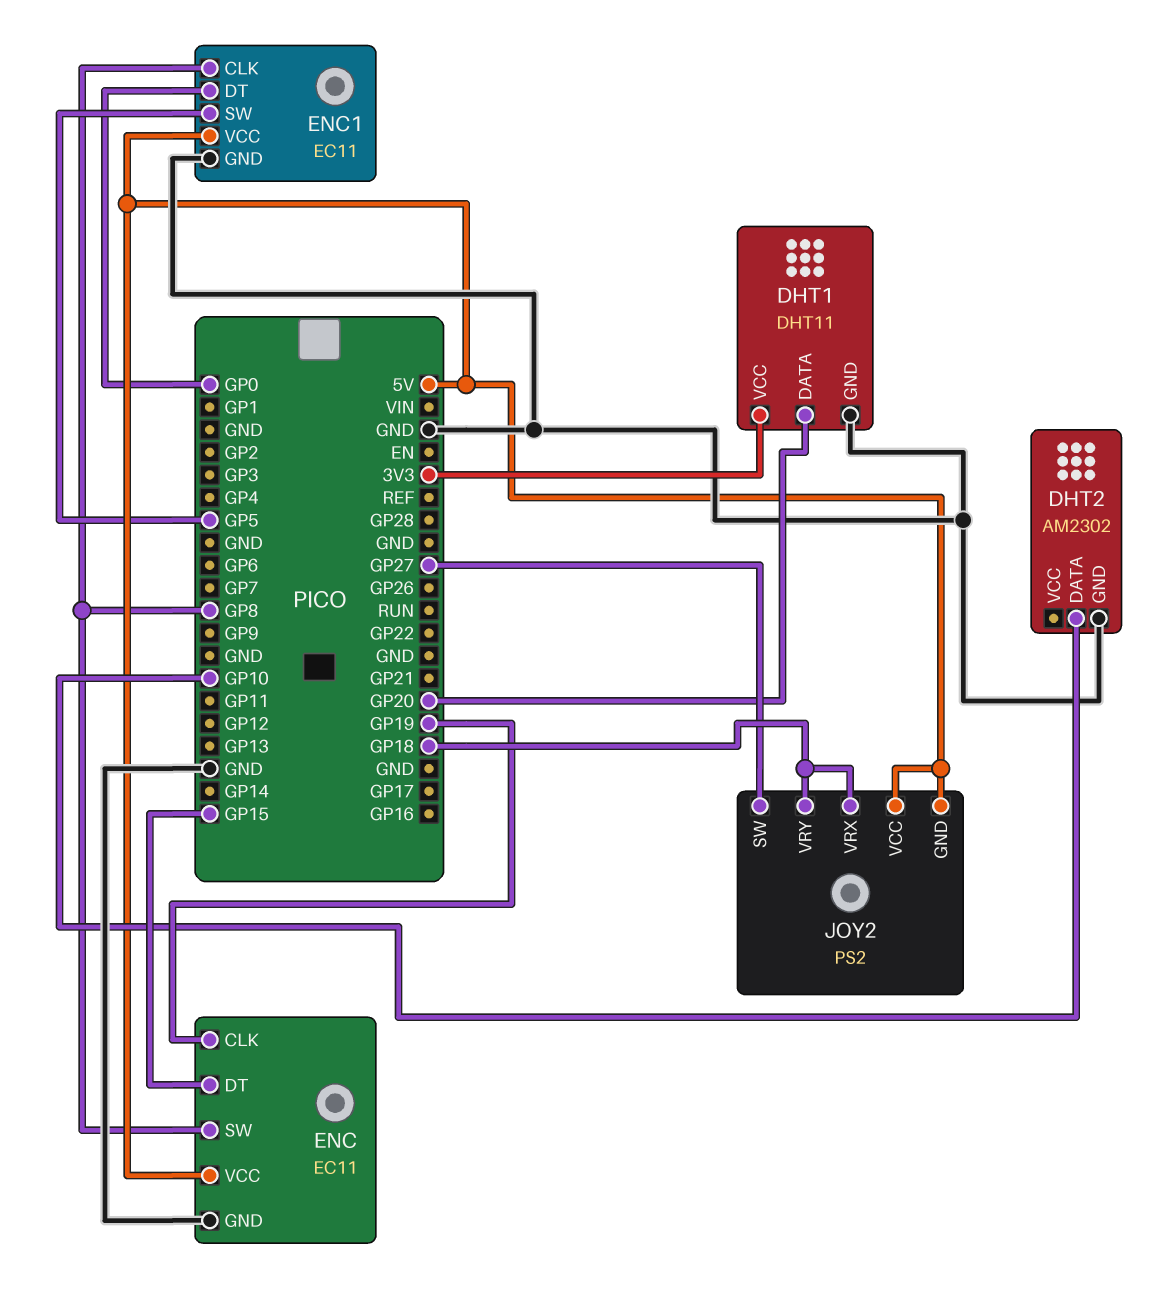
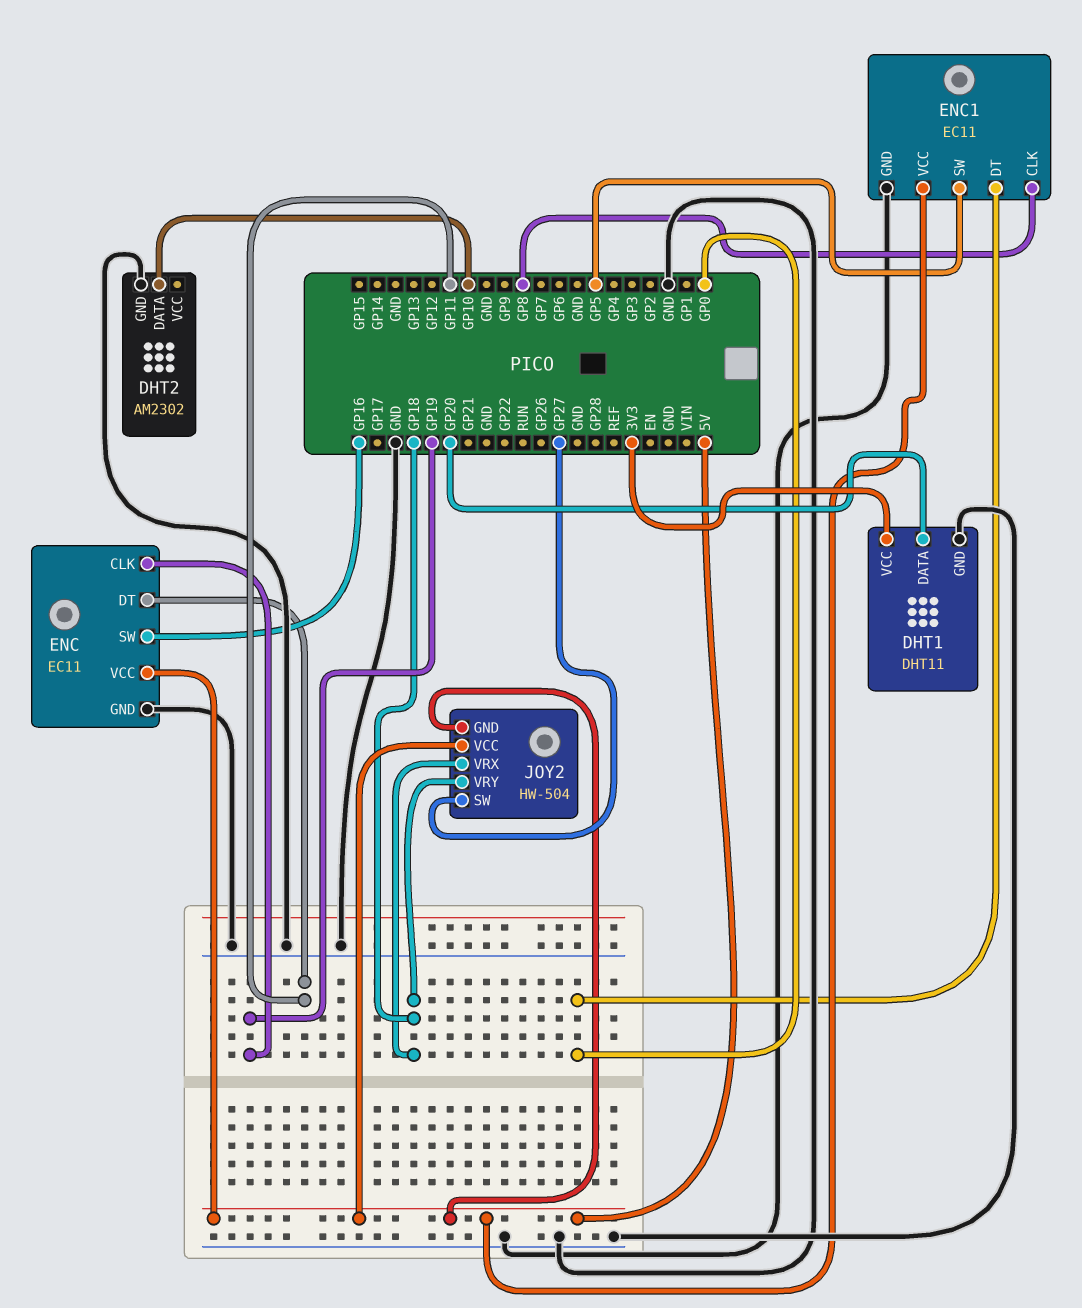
ENC pin DT: GP15 -> GP11
ENC pin SW: GP8 -> GP16
JOY2: PS2 -> HW-504

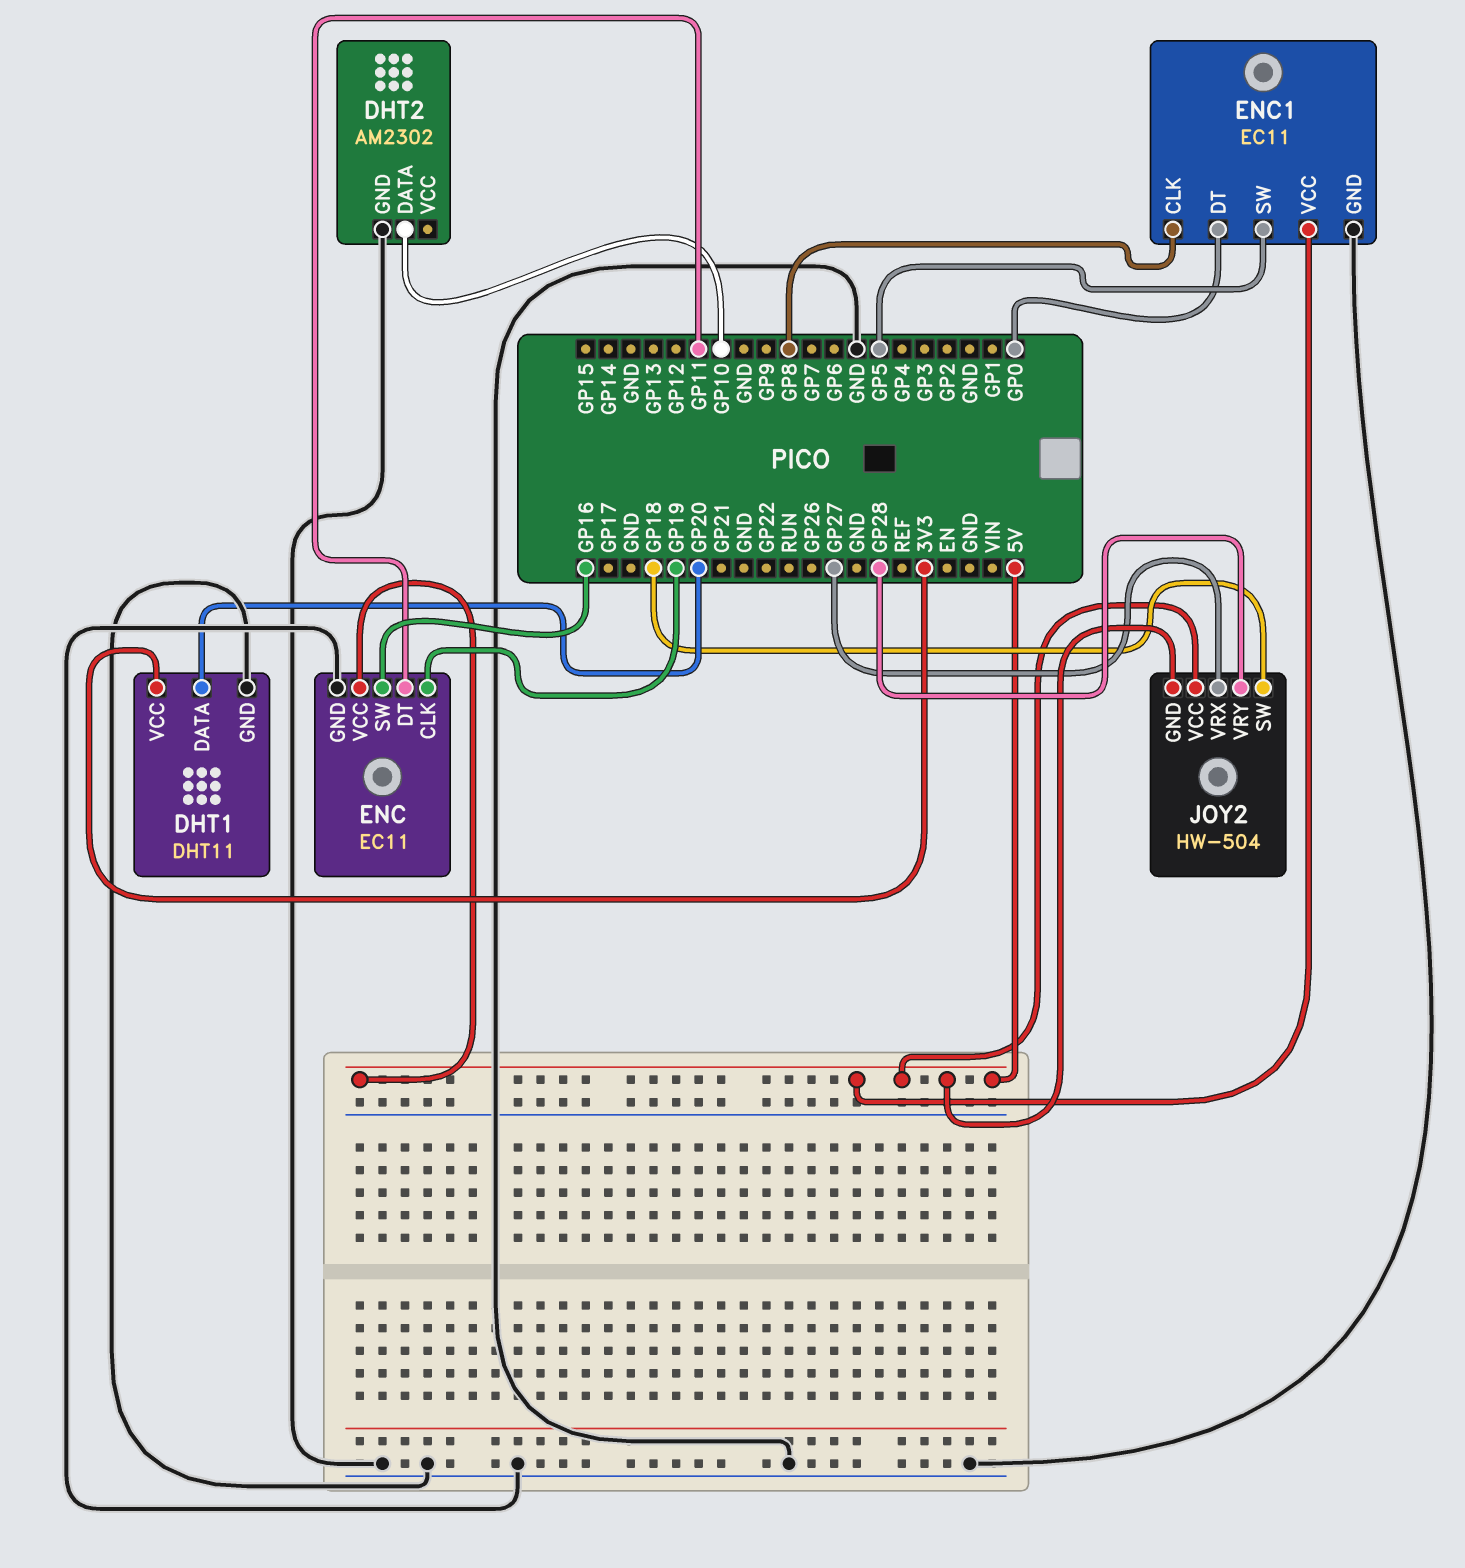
JOY2 pin SW: GP27 -> GP18
JOY2 pin VRX: GP18 -> GP27
JOY2 pin VRY: GP18 -> GP28

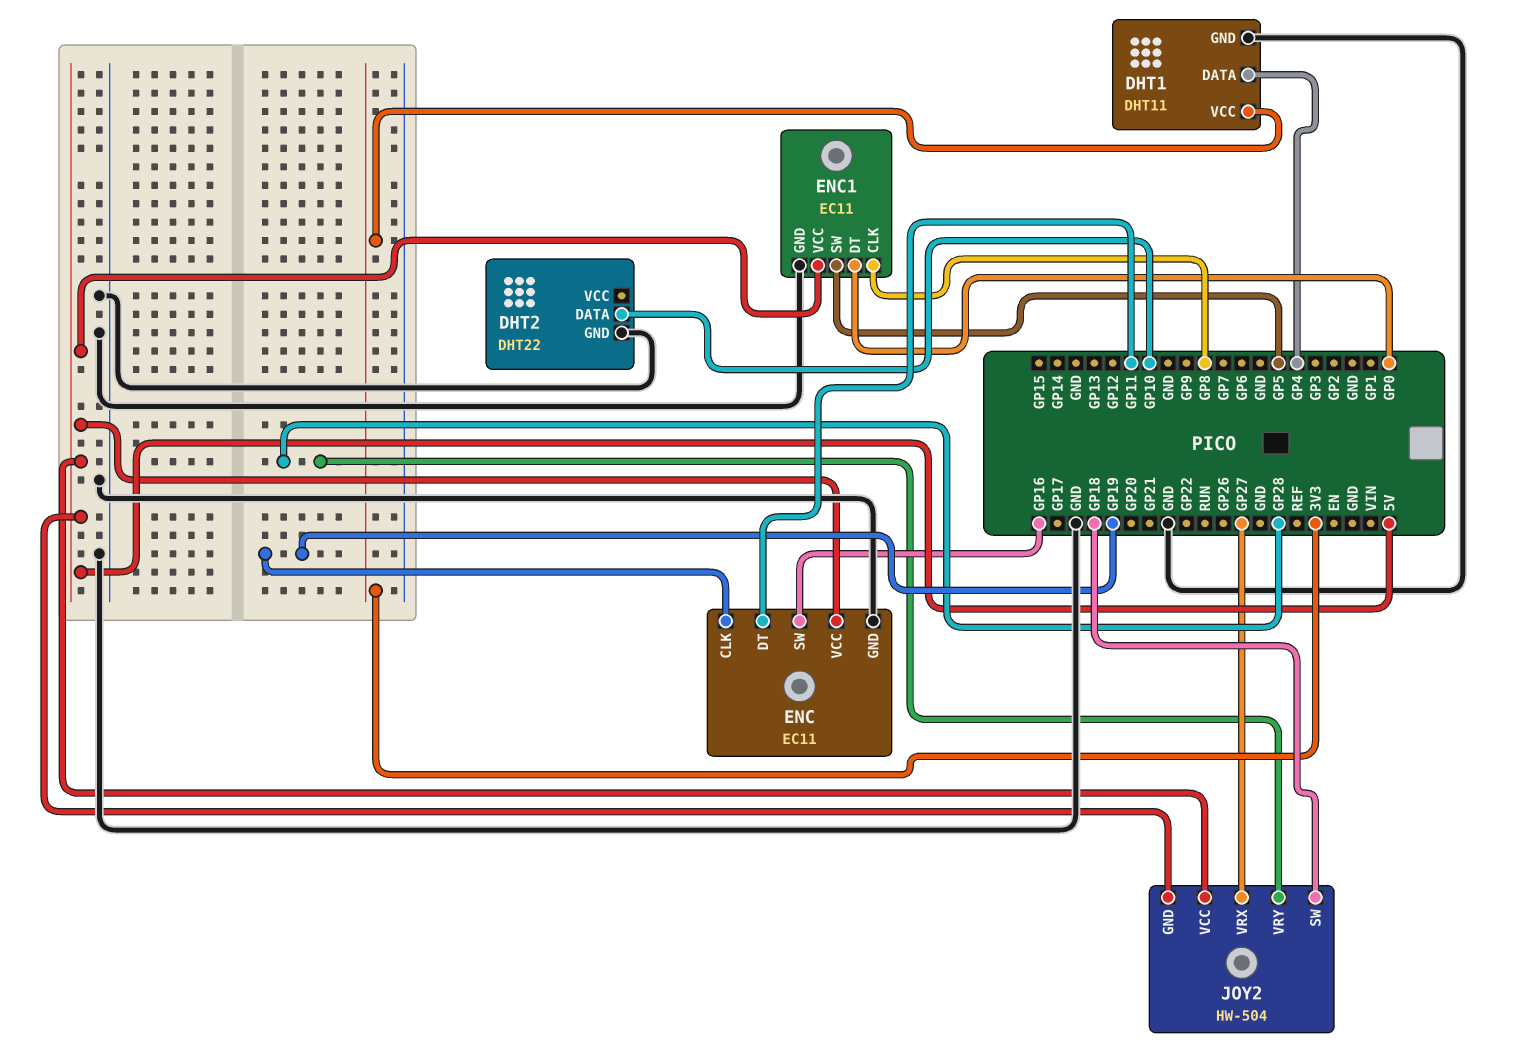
DHT1 pin DATA: GP20 -> GP4
DHT2: AM2302 -> DHT22

